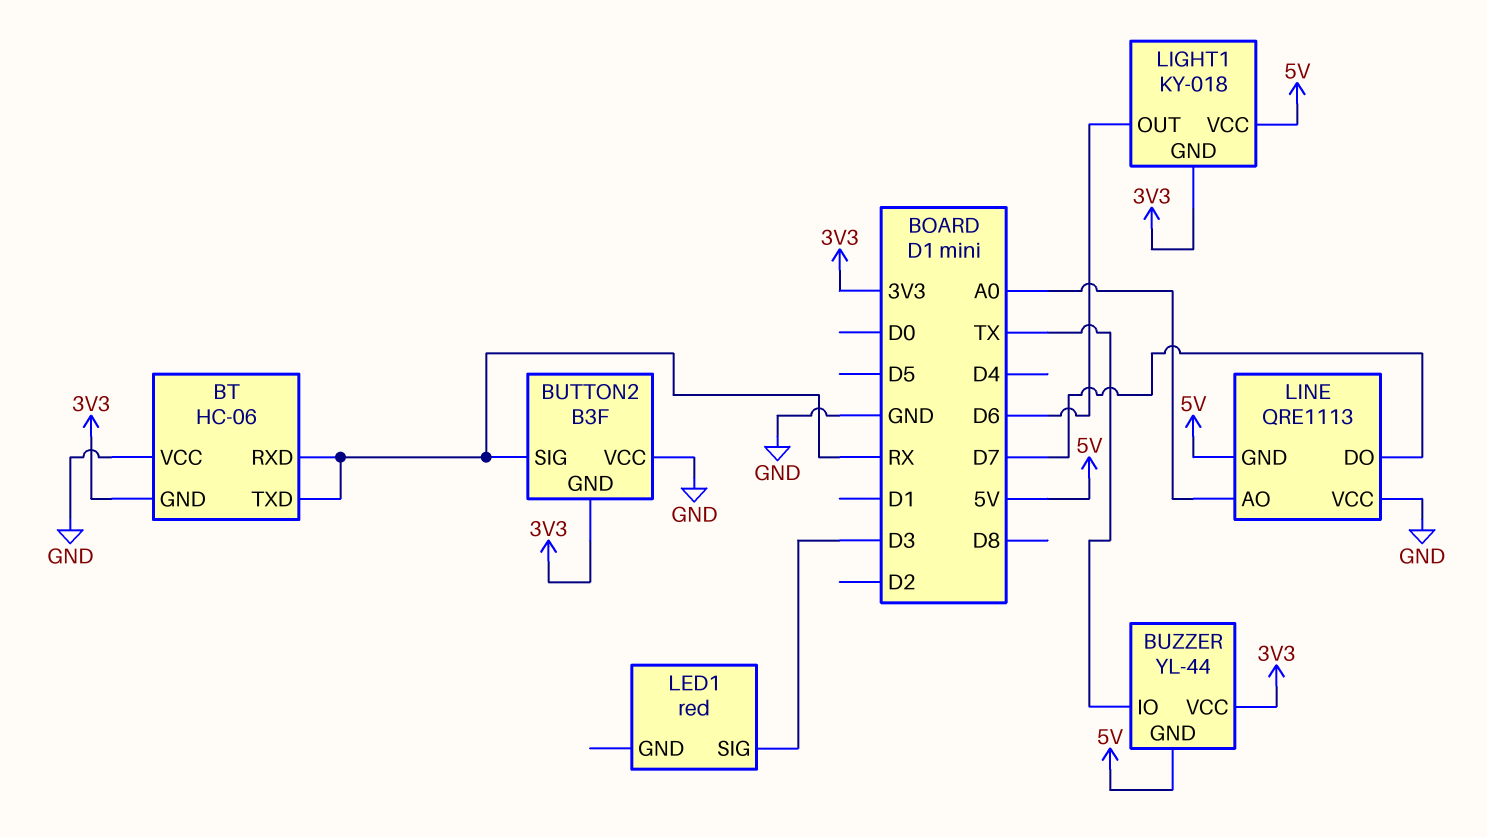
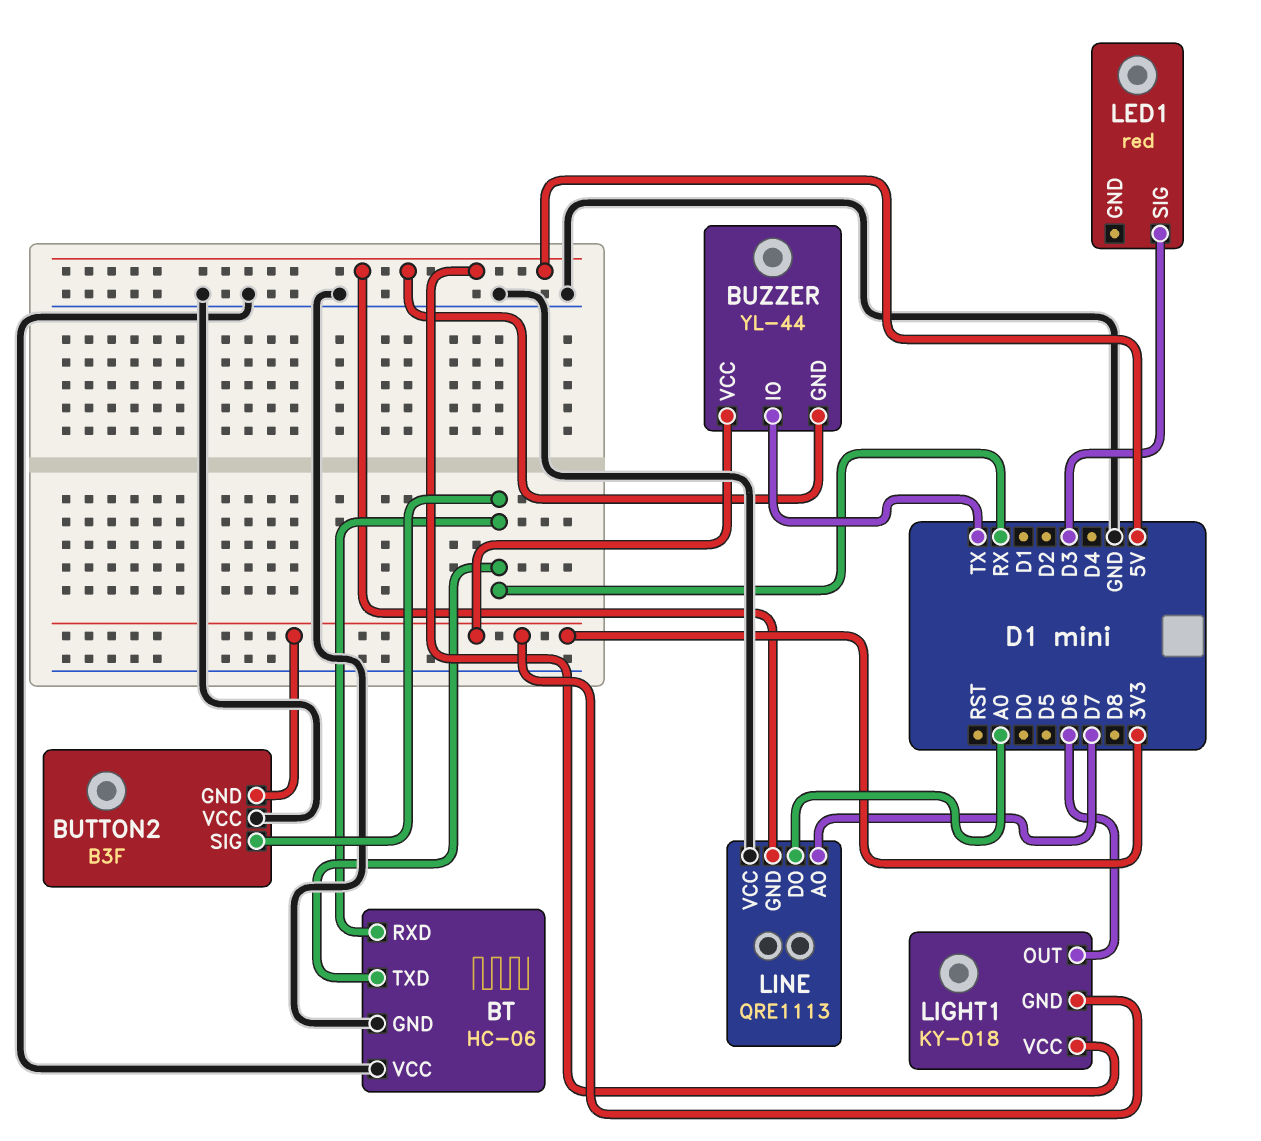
BT pin GND: 3V3 -> GND
LINE pin AO: A0 -> D7
LINE pin DO: D7 -> A0

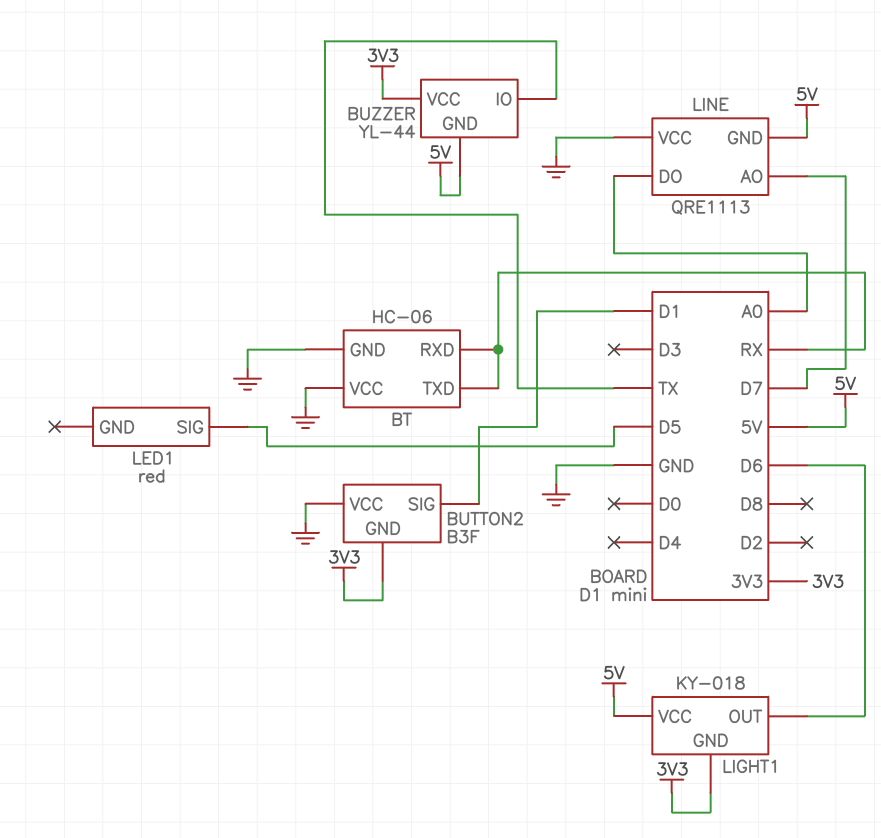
BUTTON2 pin SIG: RX -> D1
LED1 pin SIG: D3 -> D5

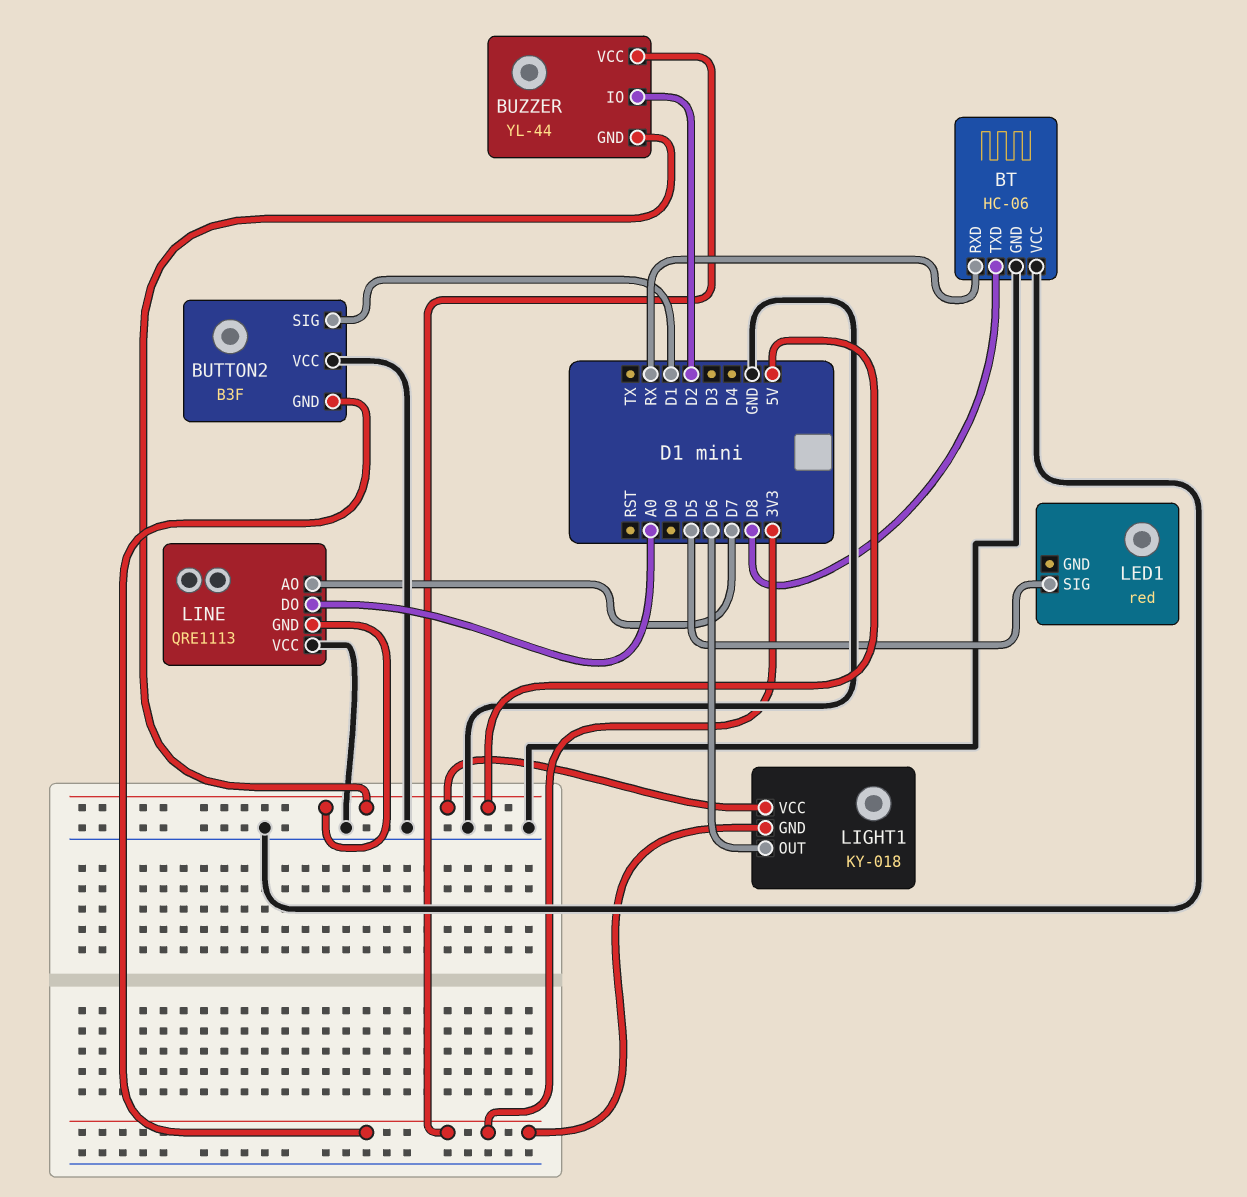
BT pin TXD: RX -> D8
BUZZER pin IO: TX -> D2

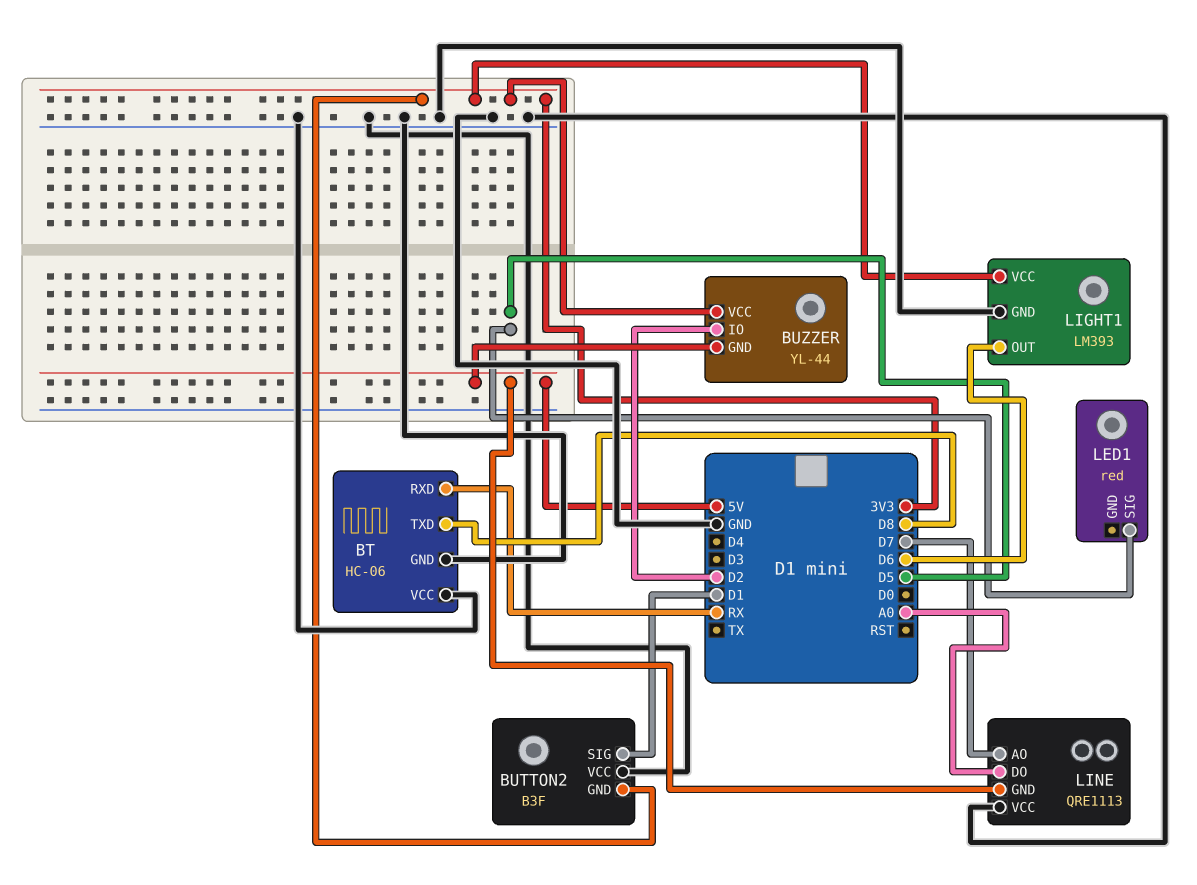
LIGHT1: KY-018 -> LM393
LIGHT1 pin GND: 3V3 -> GND
LIGHT1 pin VCC: 5V -> 3V3

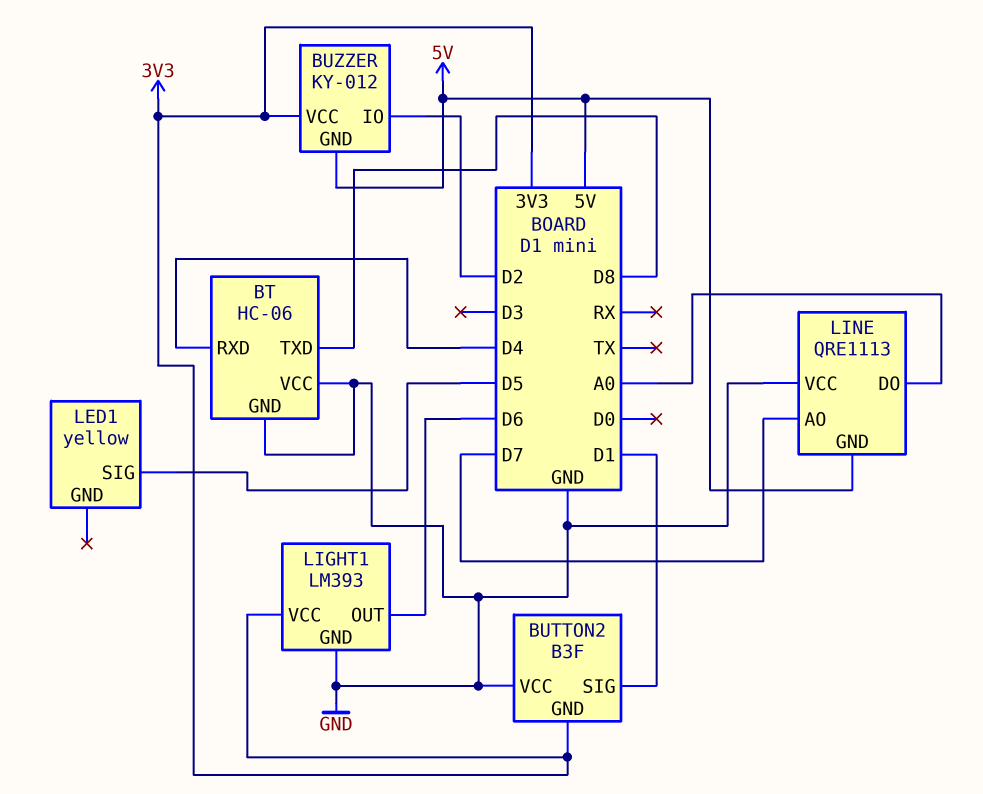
BT pin RXD: RX -> D4
BUZZER: YL-44 -> KY-012
LED1: red -> yellow

